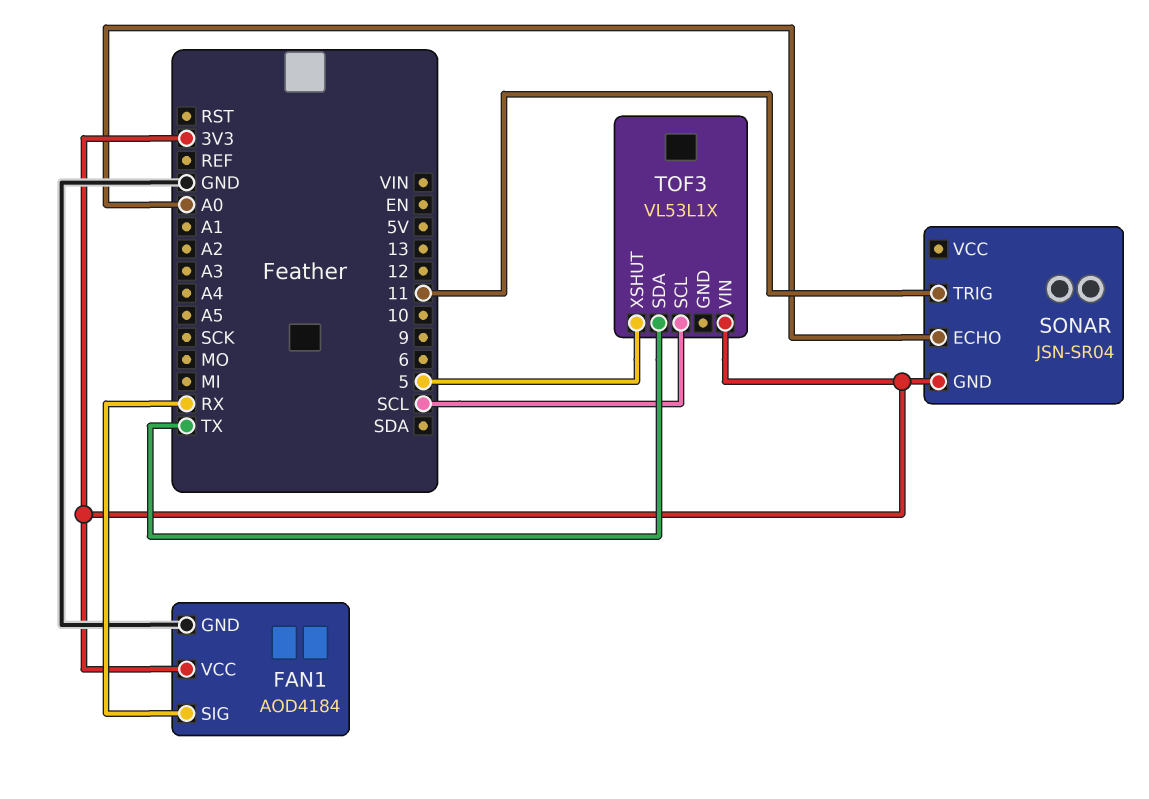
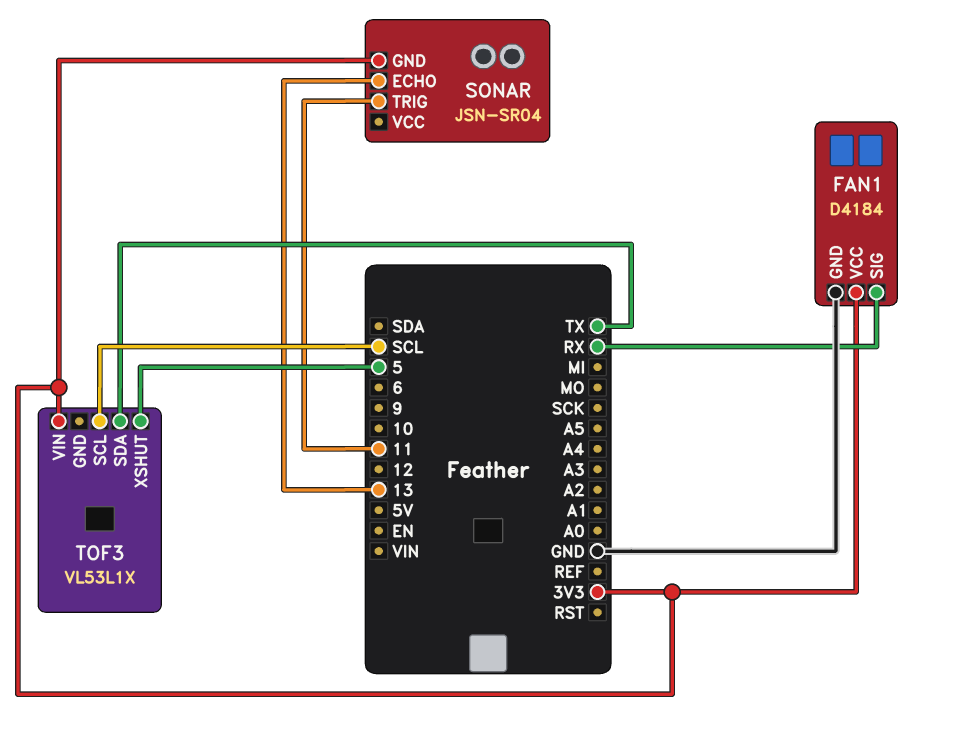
FAN1: AOD4184 -> D4184
SONAR pin ECHO: A0 -> 13

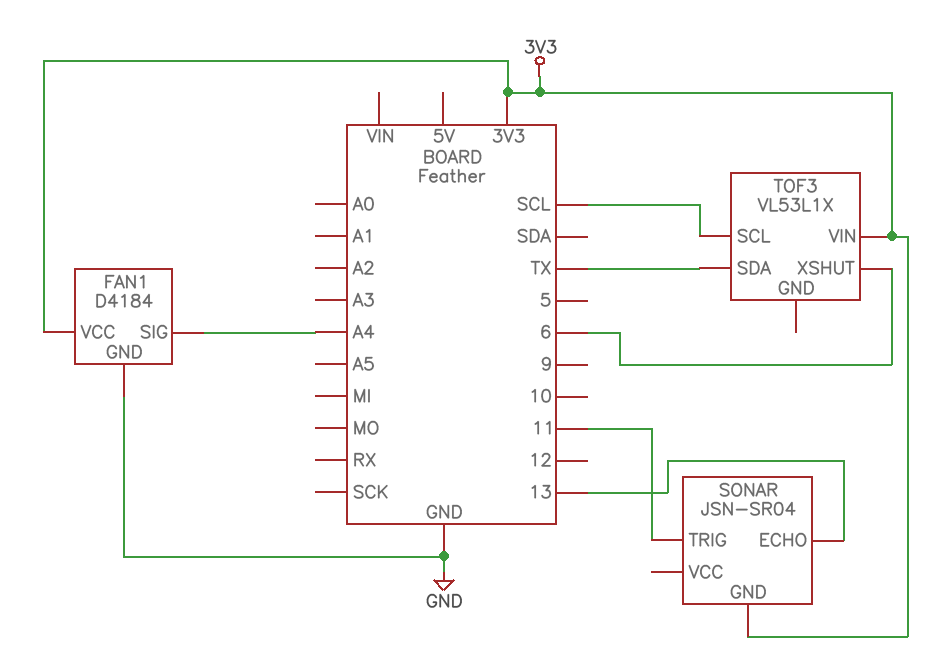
FAN1 pin SIG: RX -> A4
TOF3 pin XSHUT: 5 -> 6

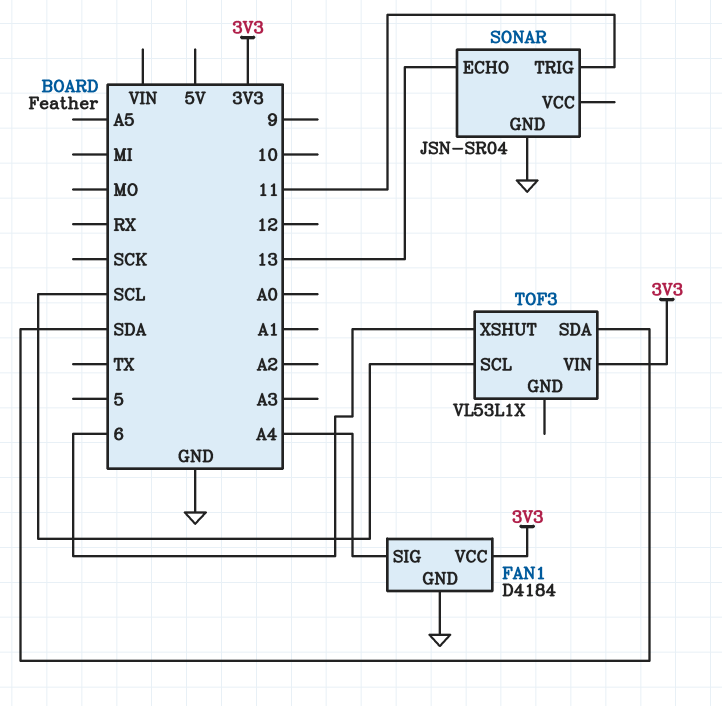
SONAR pin GND: 3V3 -> GND
TOF3 pin SDA: TX -> SDA

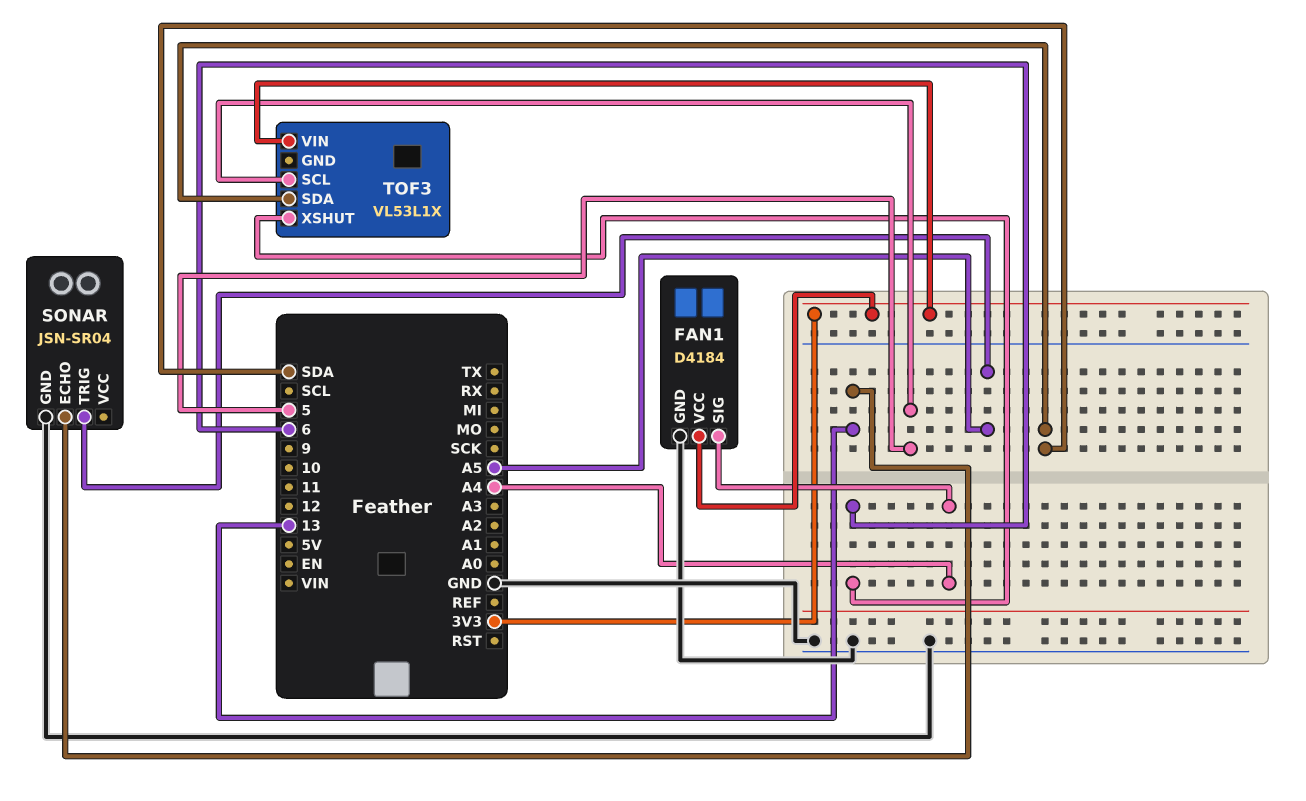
SONAR pin TRIG: 11 -> A5
TOF3 pin SCL: SCL -> 5

